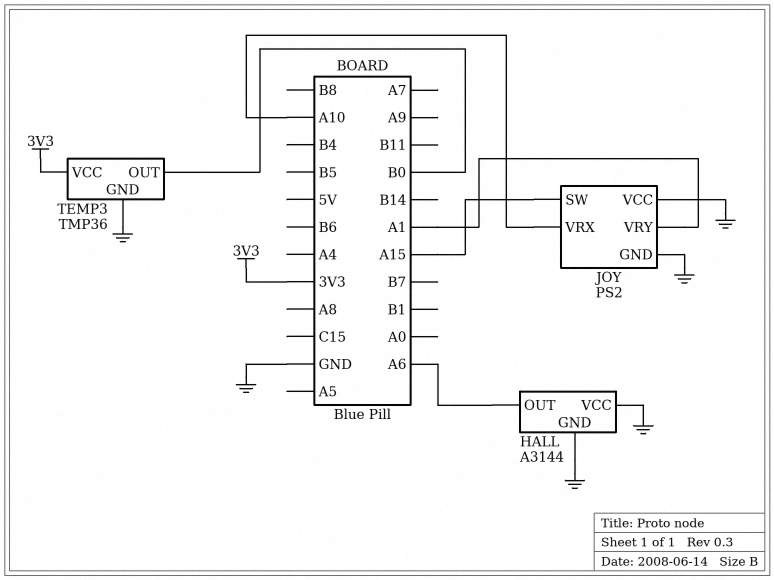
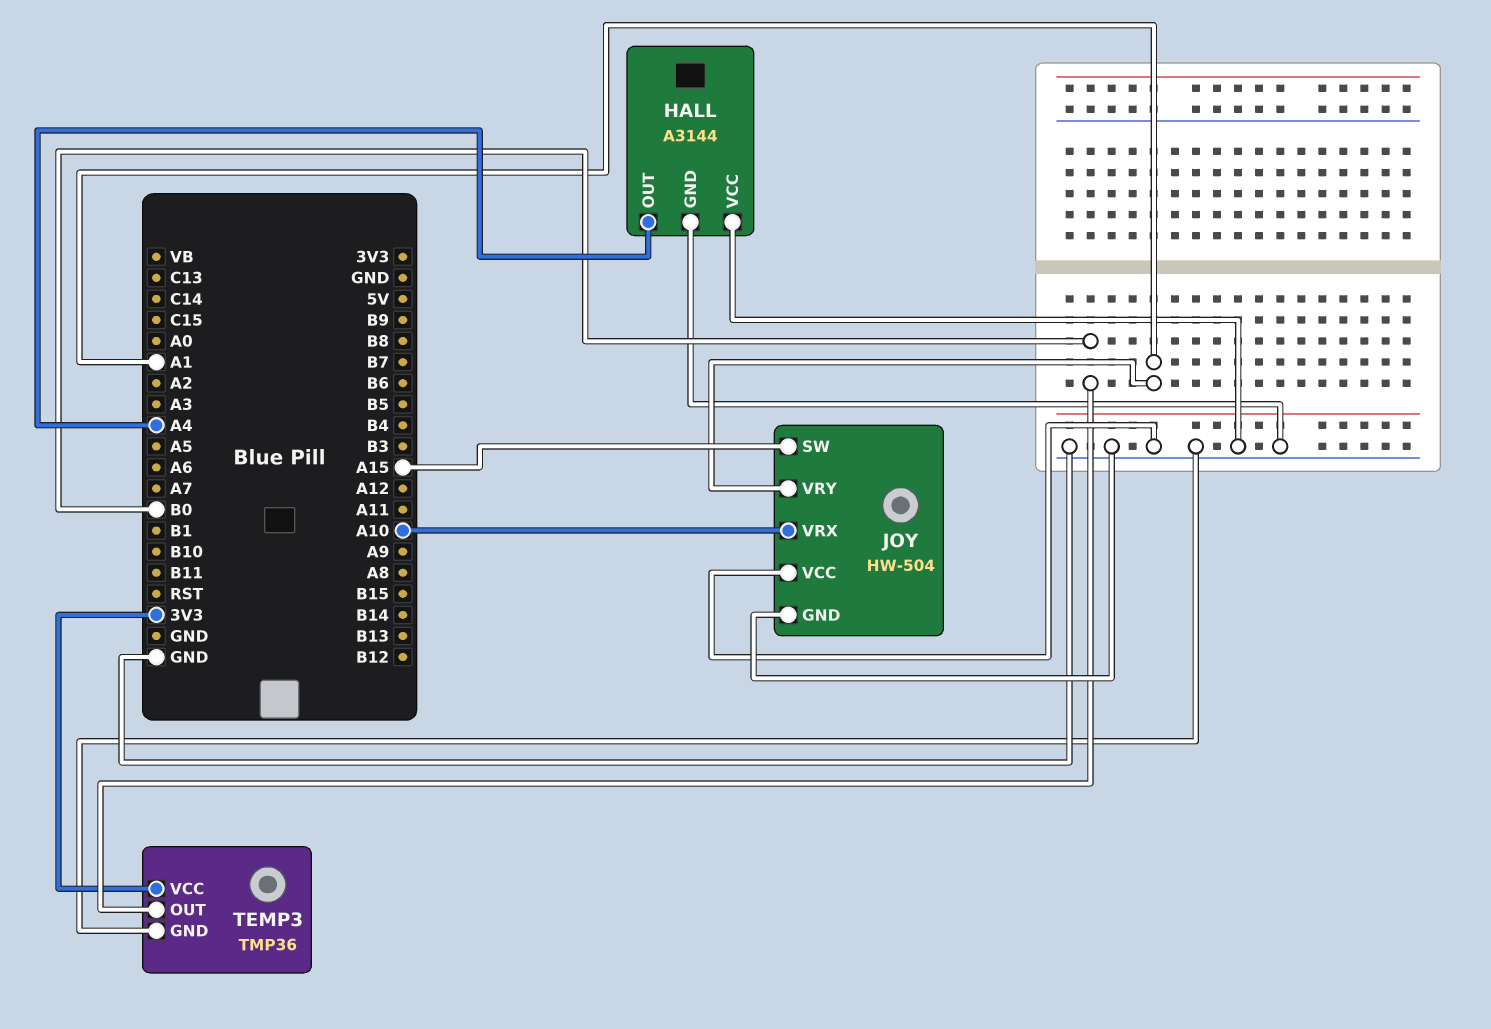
HALL pin OUT: A6 -> A4
JOY: PS2 -> HW-504

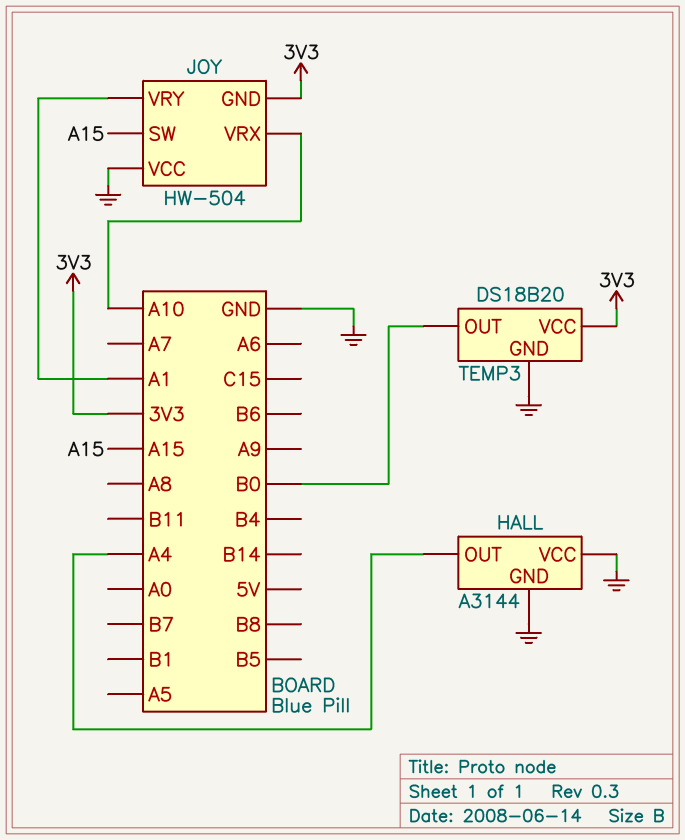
JOY pin GND: GND -> 3V3
TEMP3: TMP36 -> DS18B20

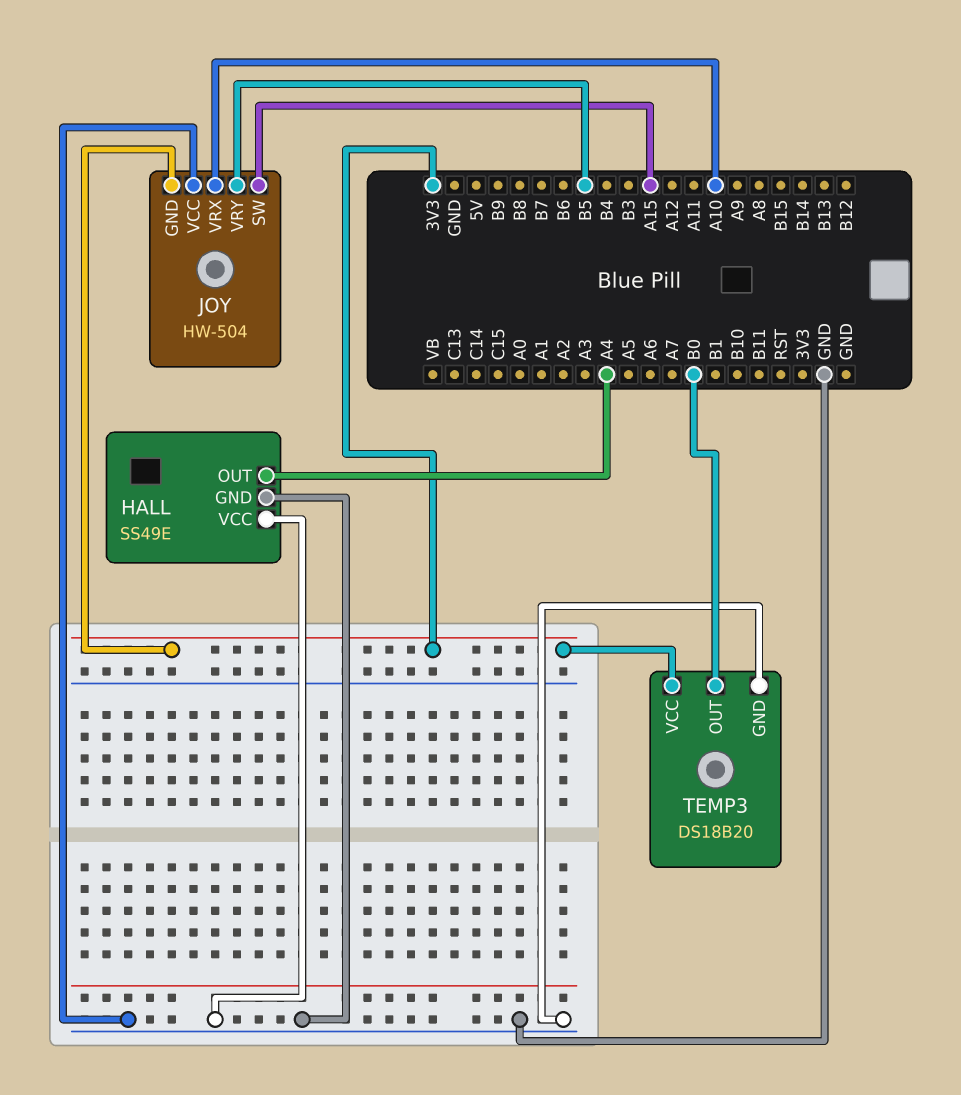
HALL: A3144 -> SS49E
JOY pin VRY: A1 -> B5

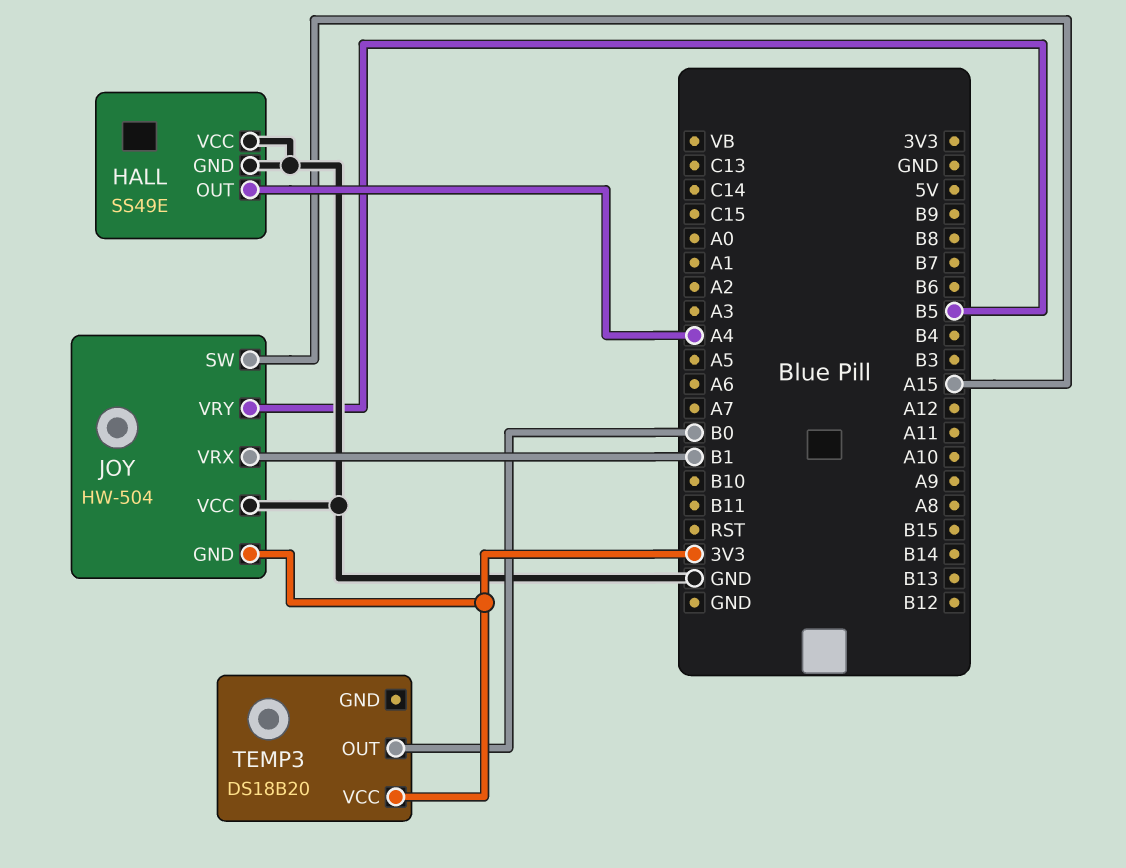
JOY pin VRX: A10 -> B1
TEMP3 pin GND: GND -> none

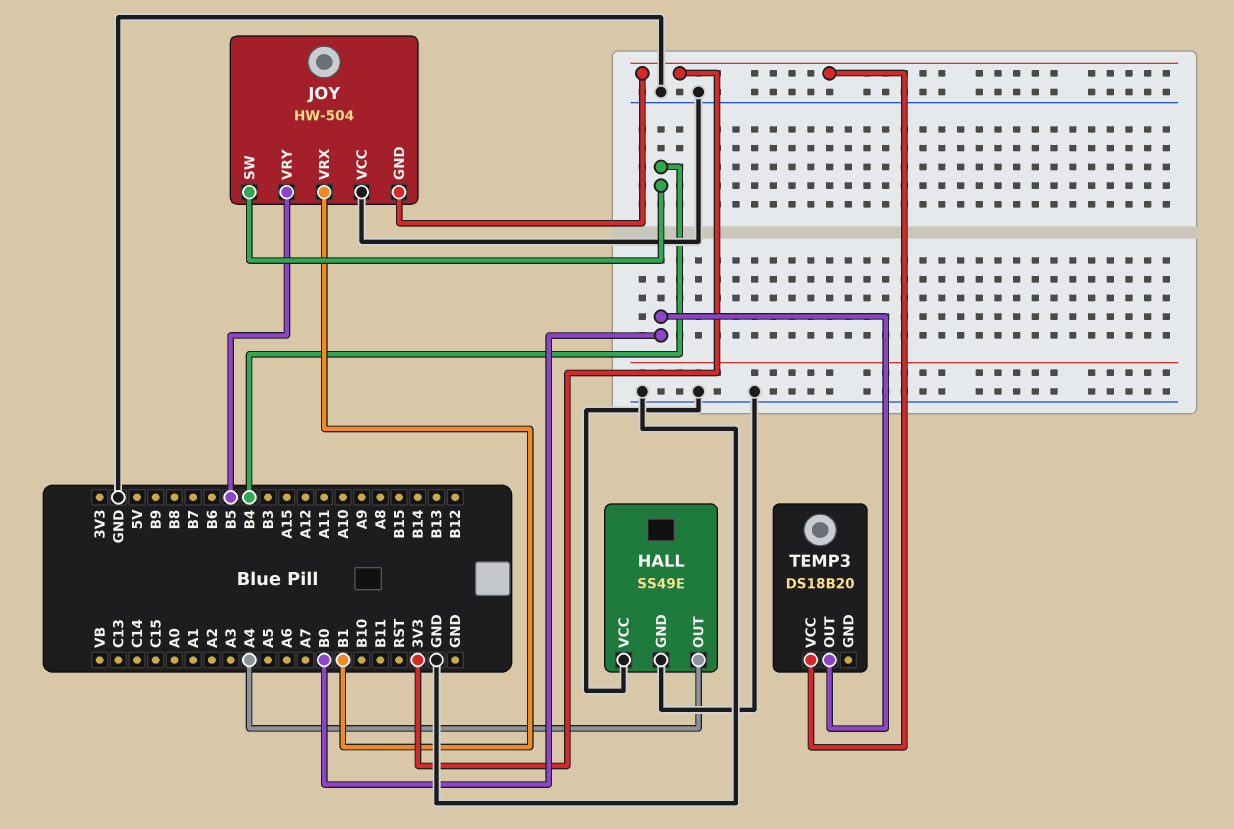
JOY pin SW: A15 -> B4

